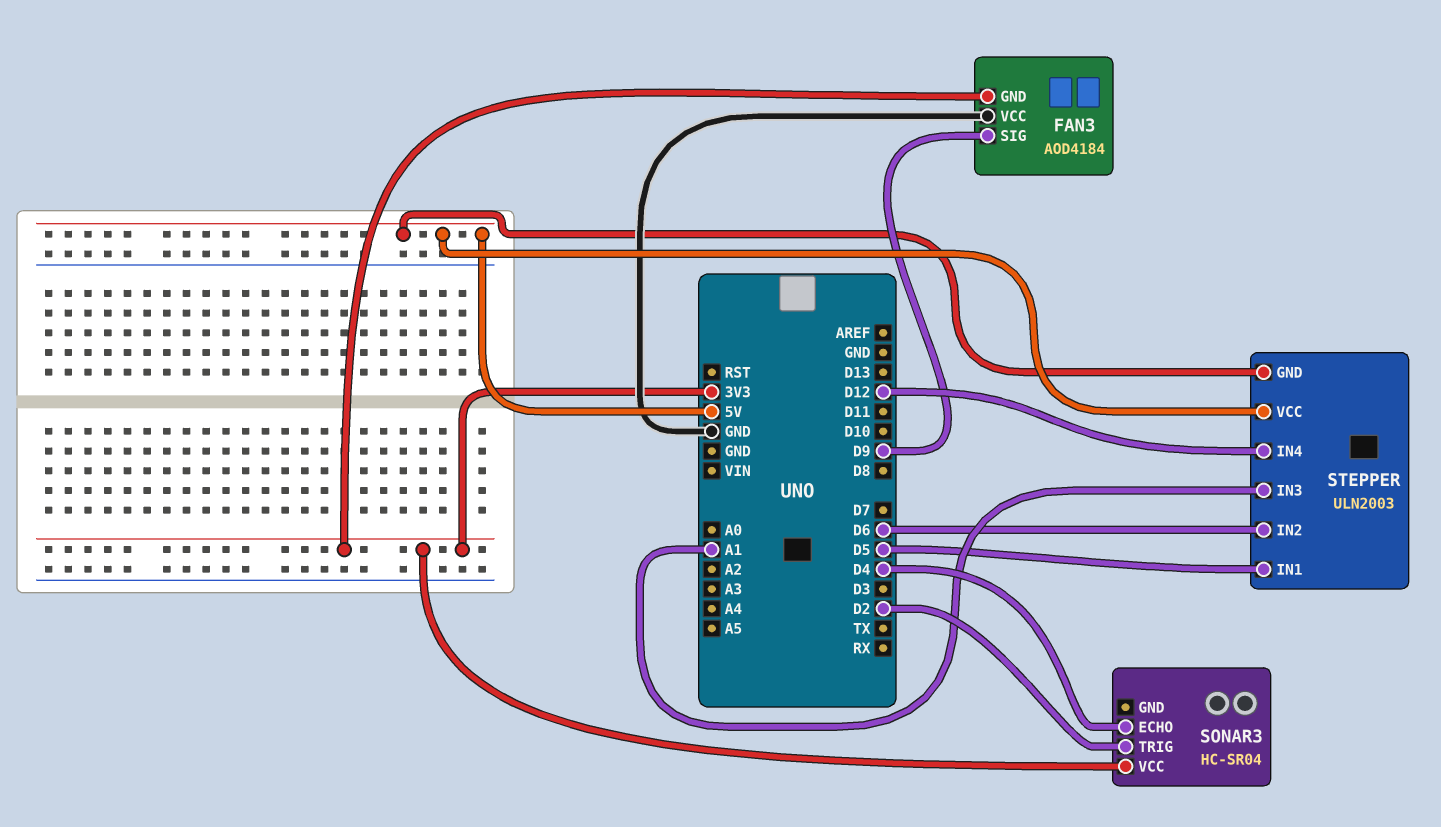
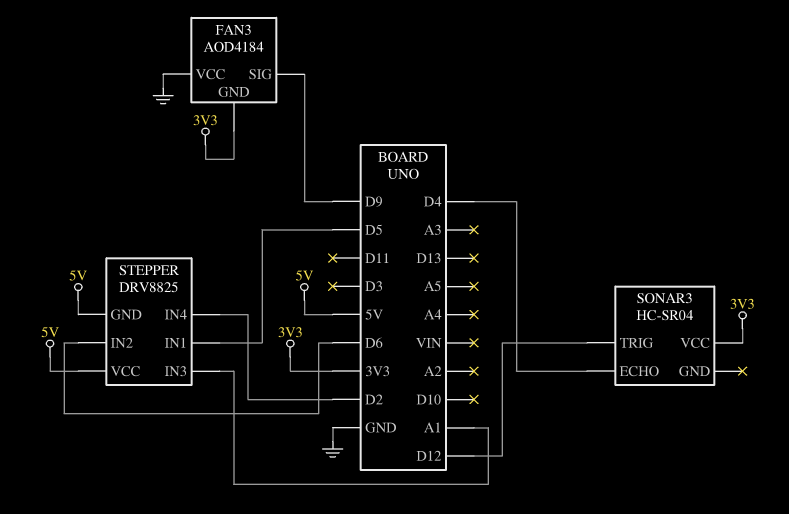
SONAR3 pin TRIG: D2 -> D12
STEPPER: ULN2003 -> DRV8825
STEPPER pin IN4: D12 -> D2

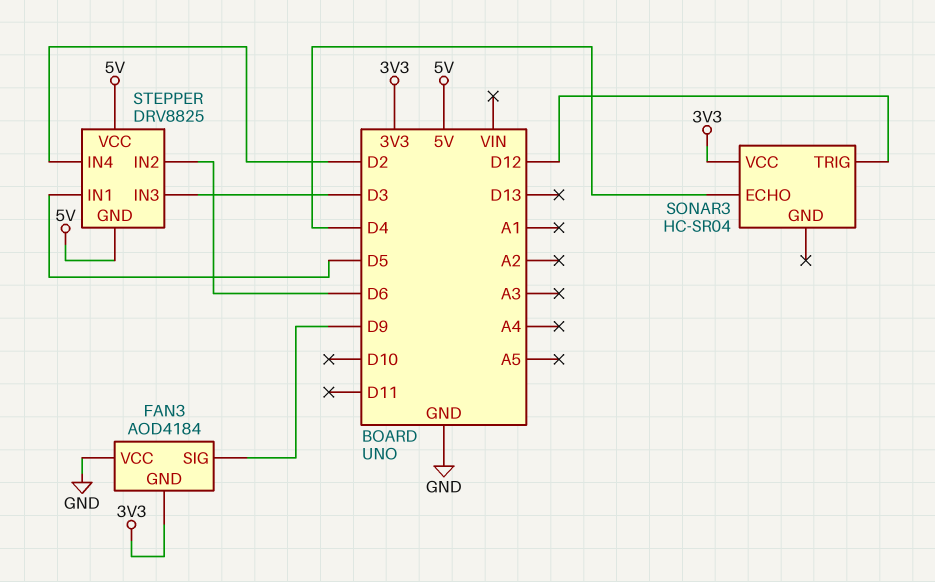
STEPPER pin IN3: A1 -> D3

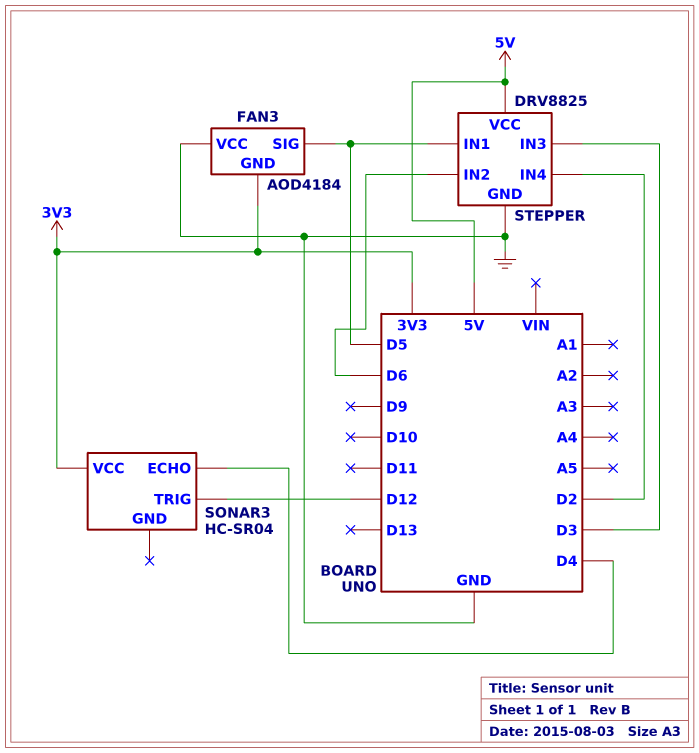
FAN3 pin SIG: D9 -> D5
STEPPER pin GND: 5V -> GND

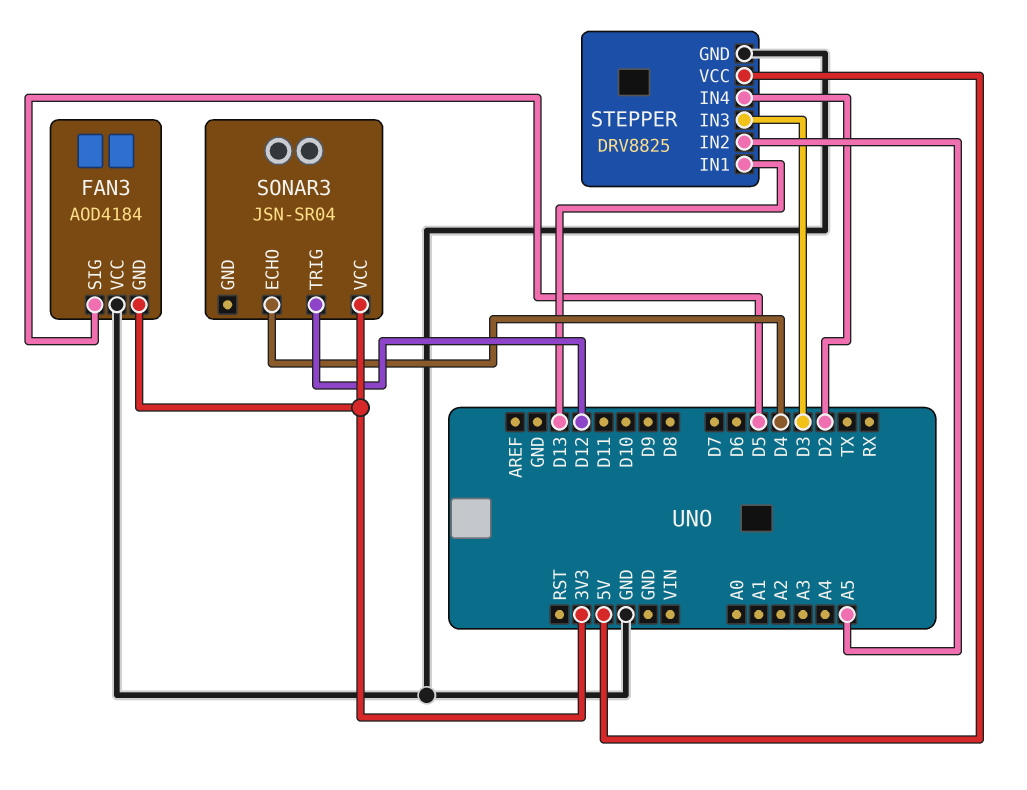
SONAR3: HC-SR04 -> JSN-SR04
STEPPER pin IN1: D5 -> D13
STEPPER pin IN2: D6 -> A5

